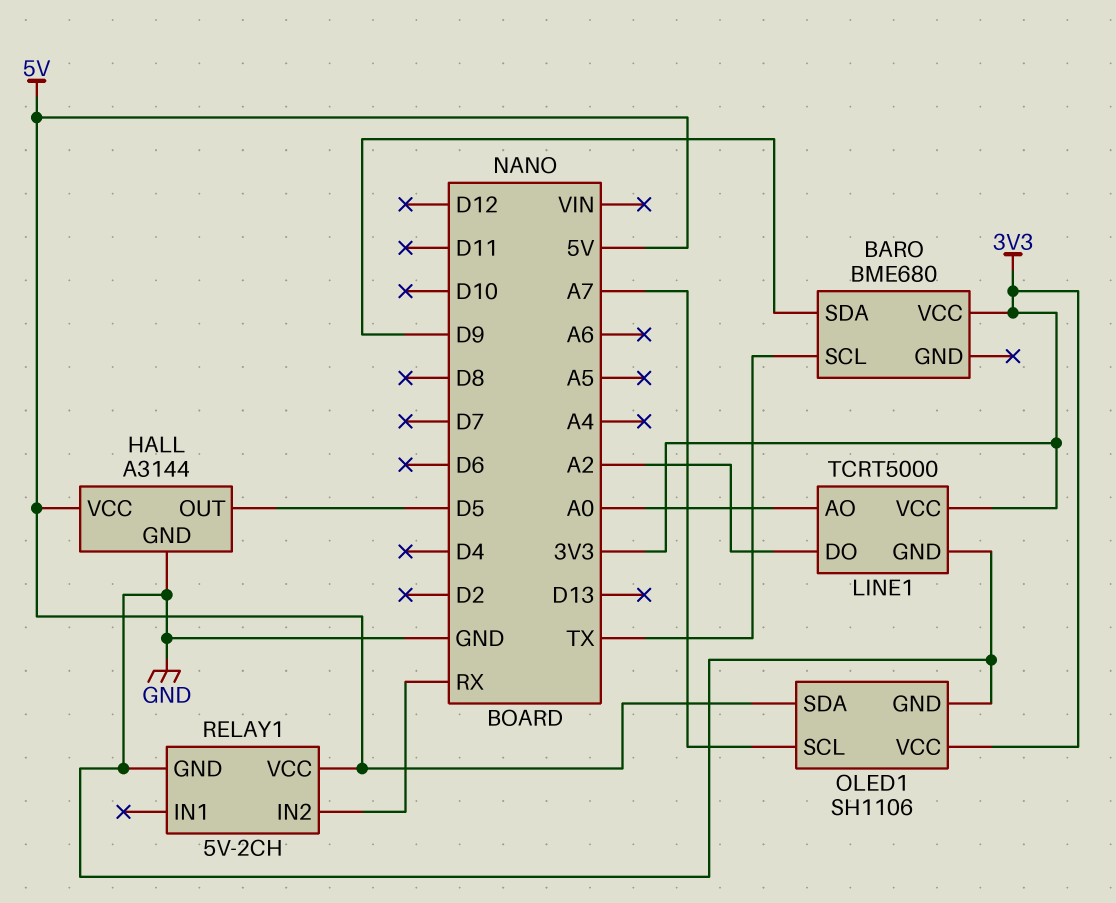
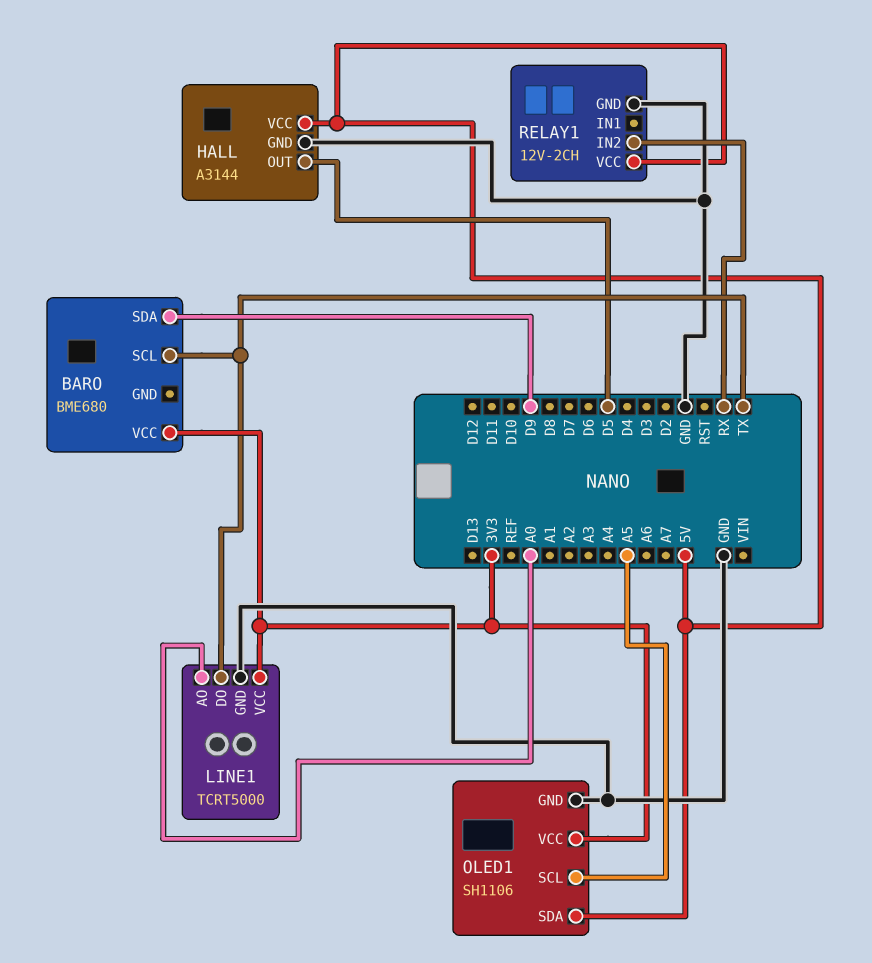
LINE1 pin DO: A2 -> TX
OLED1 pin SCL: A7 -> A5
RELAY1: 5V-2CH -> 12V-2CH

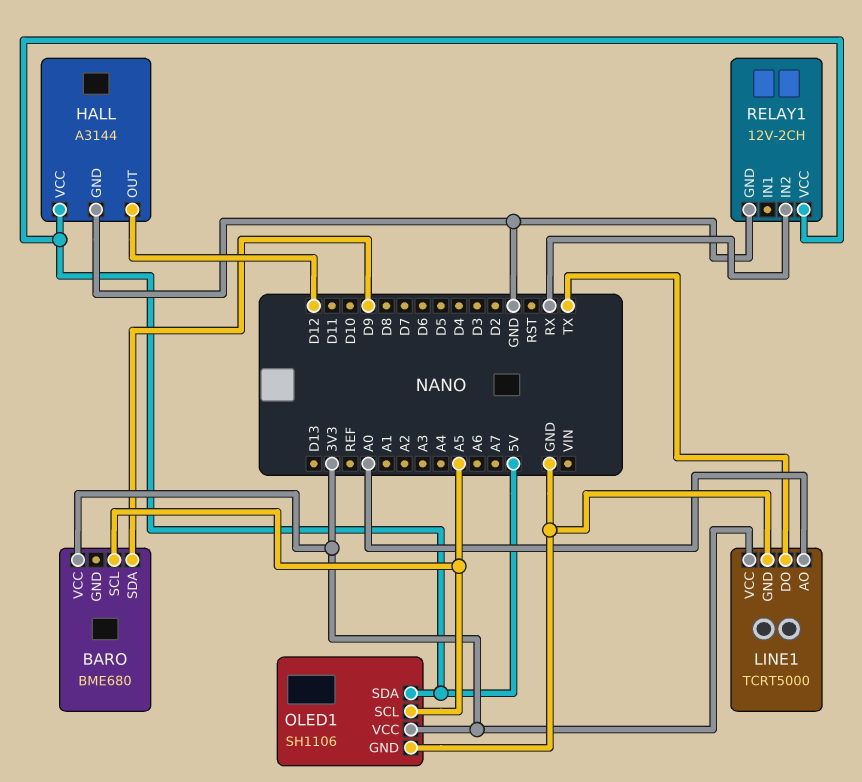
BARO pin SCL: TX -> A5
HALL pin OUT: D5 -> D12

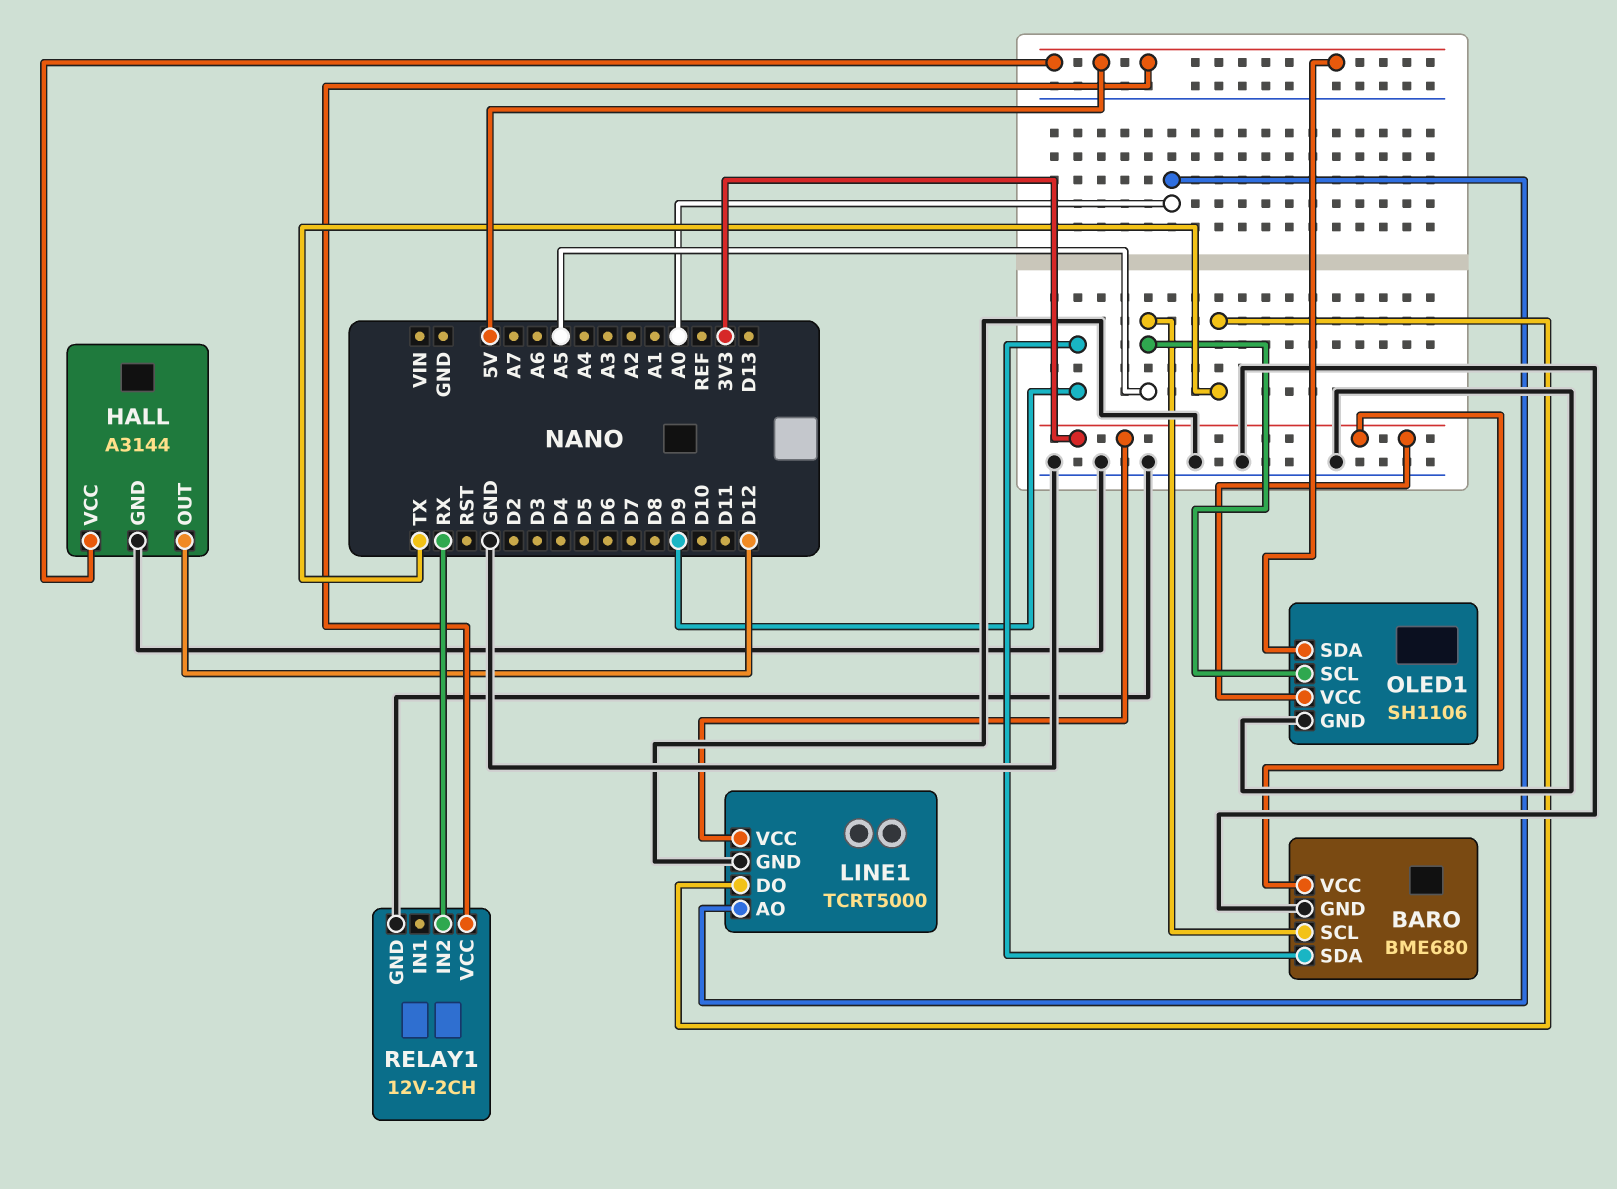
BARO pin GND: none -> GND

